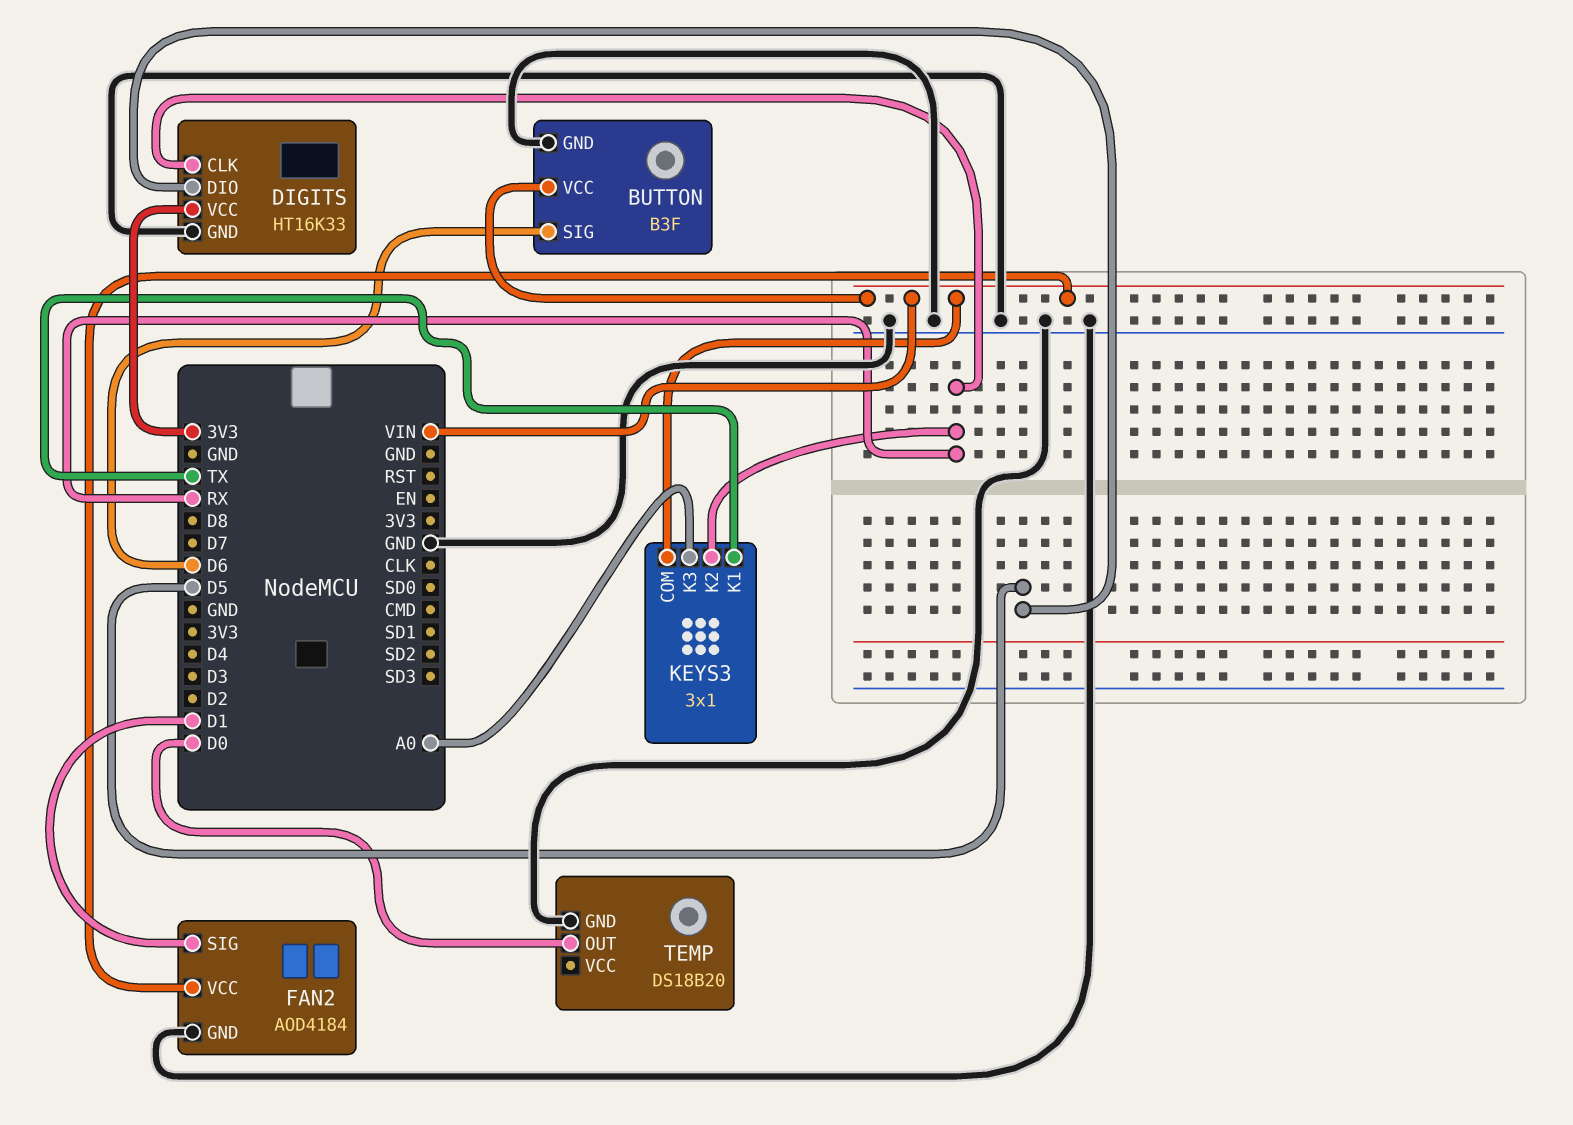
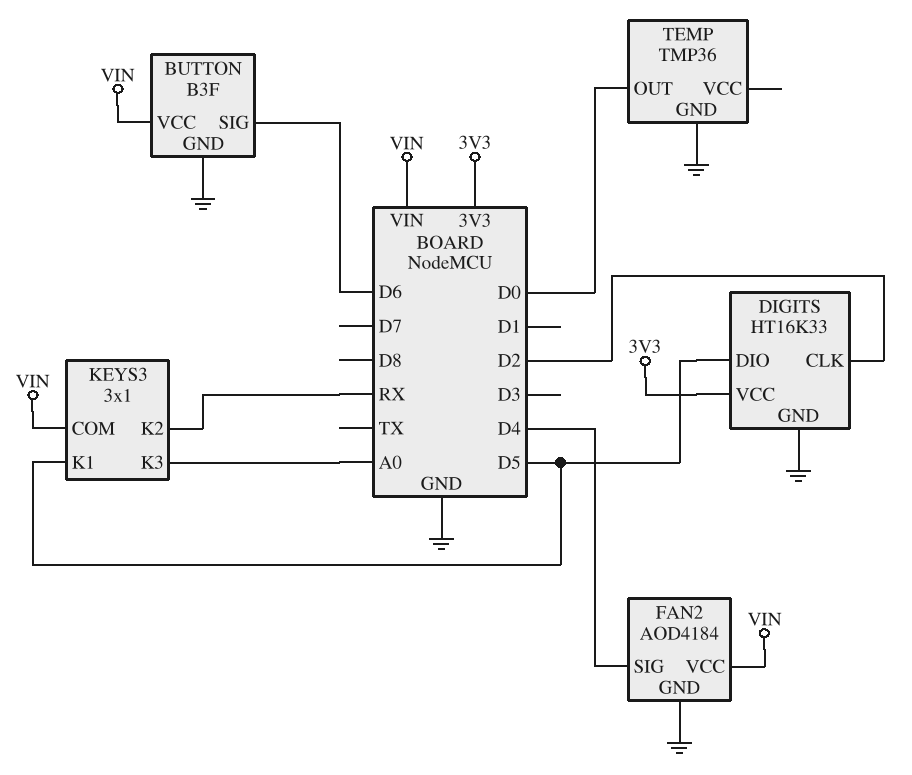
DIGITS pin CLK: RX -> D2
FAN2 pin SIG: D1 -> D4
KEYS3 pin K1: TX -> D5
TEMP: DS18B20 -> TMP36

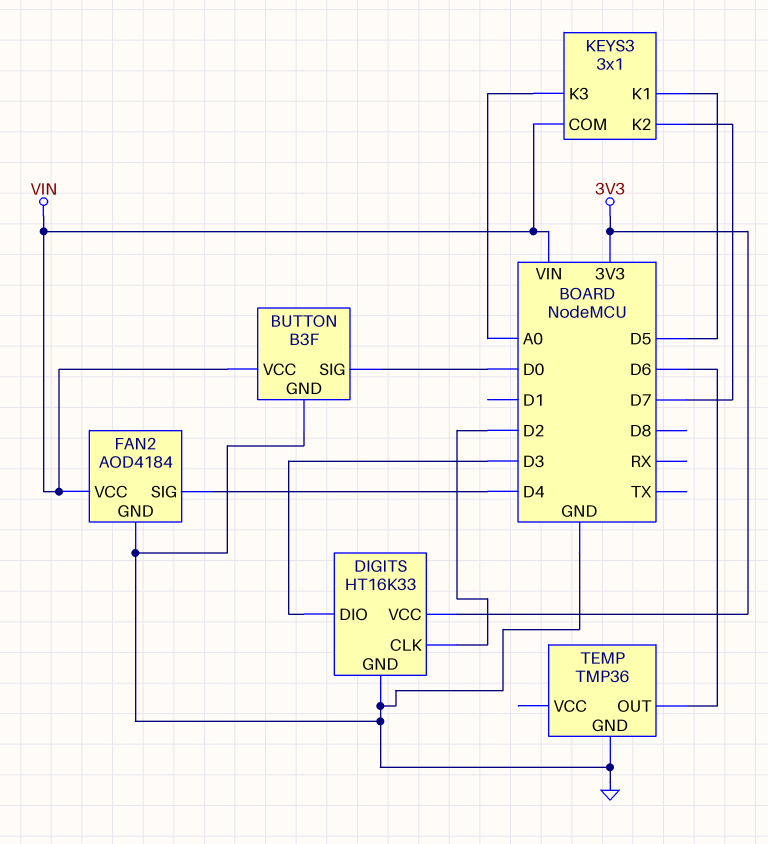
BUTTON pin SIG: D6 -> D0
DIGITS pin DIO: D5 -> D3
KEYS3 pin K2: RX -> D7
TEMP pin OUT: D0 -> D6

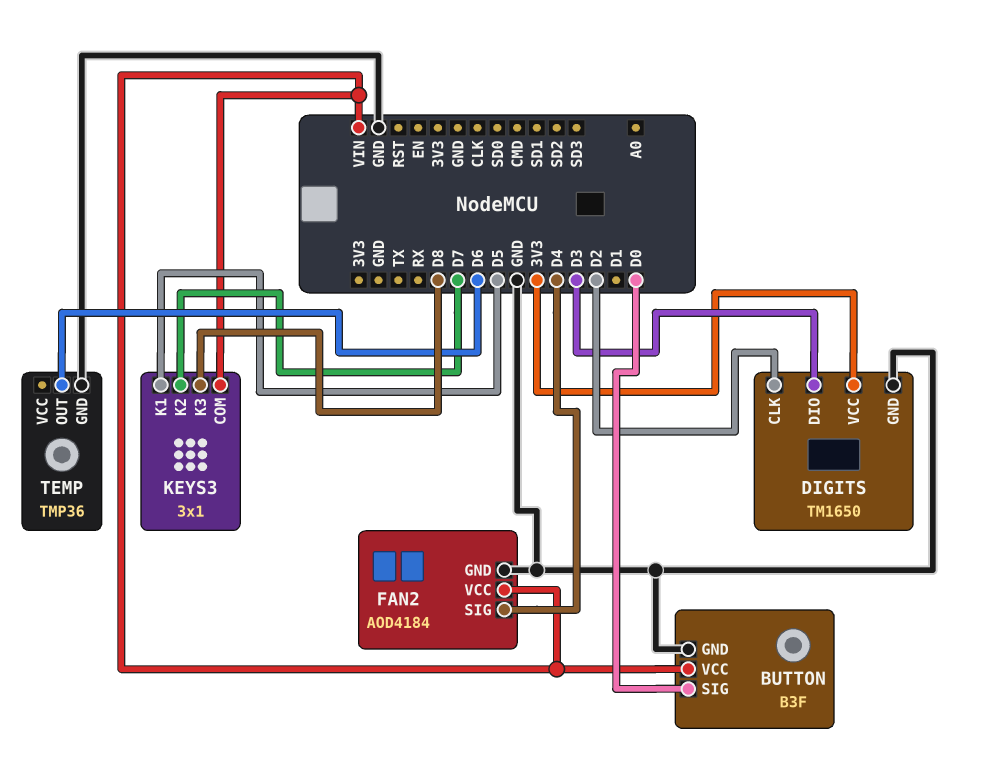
DIGITS: HT16K33 -> TM1650
KEYS3 pin K3: A0 -> D8

